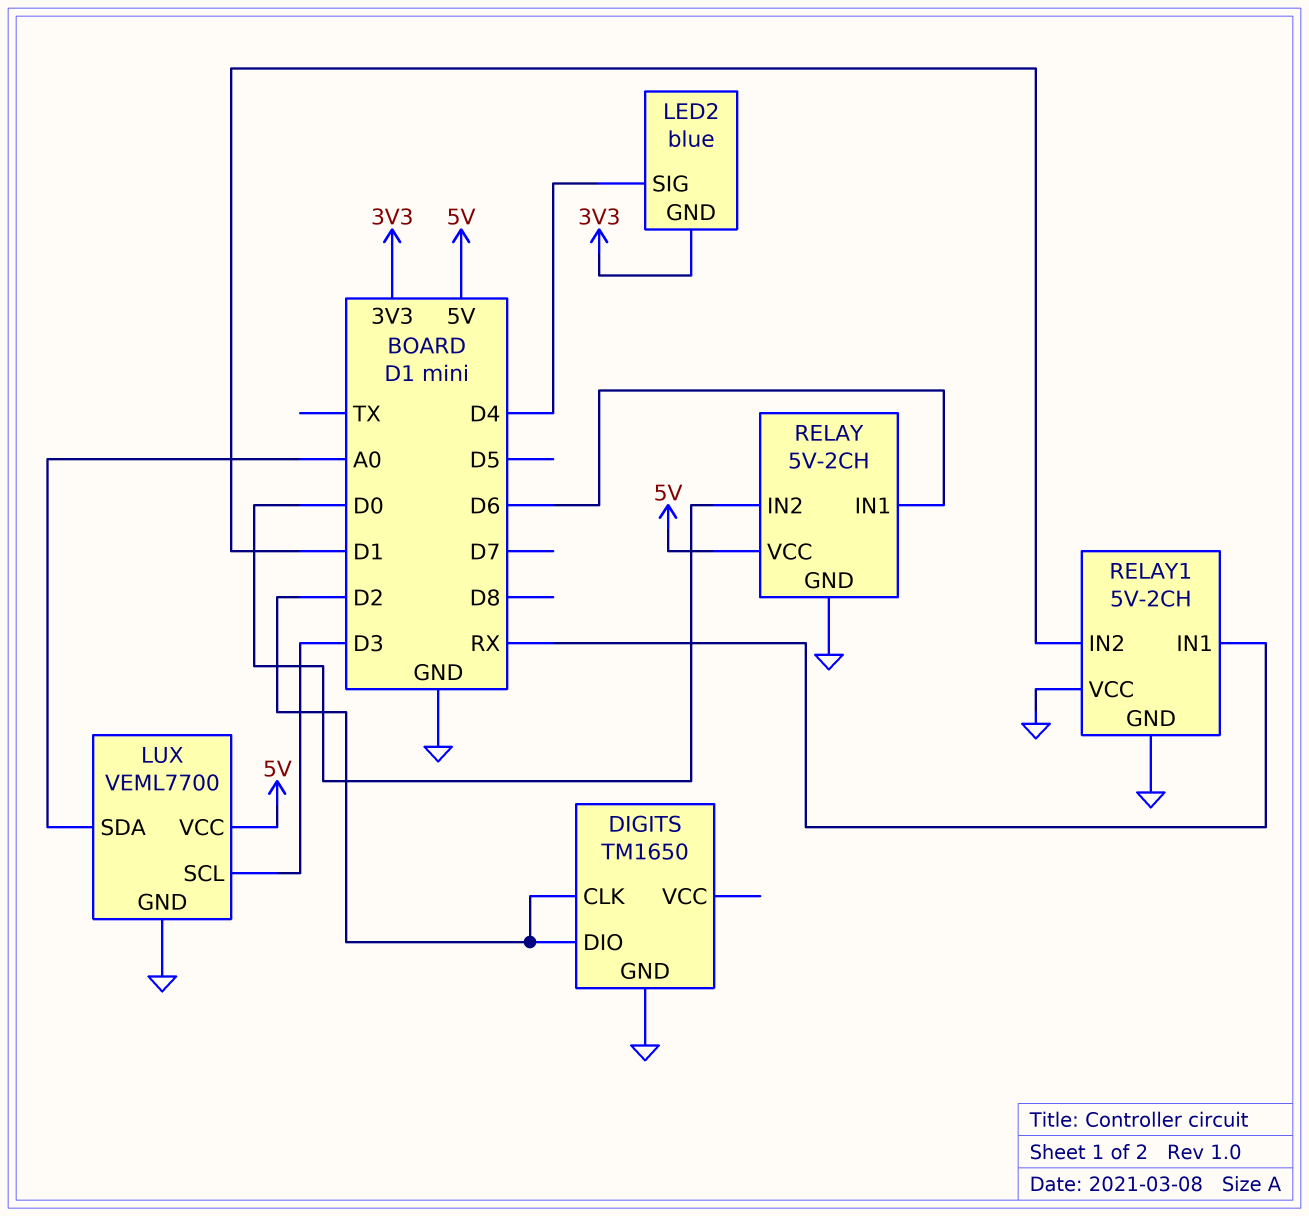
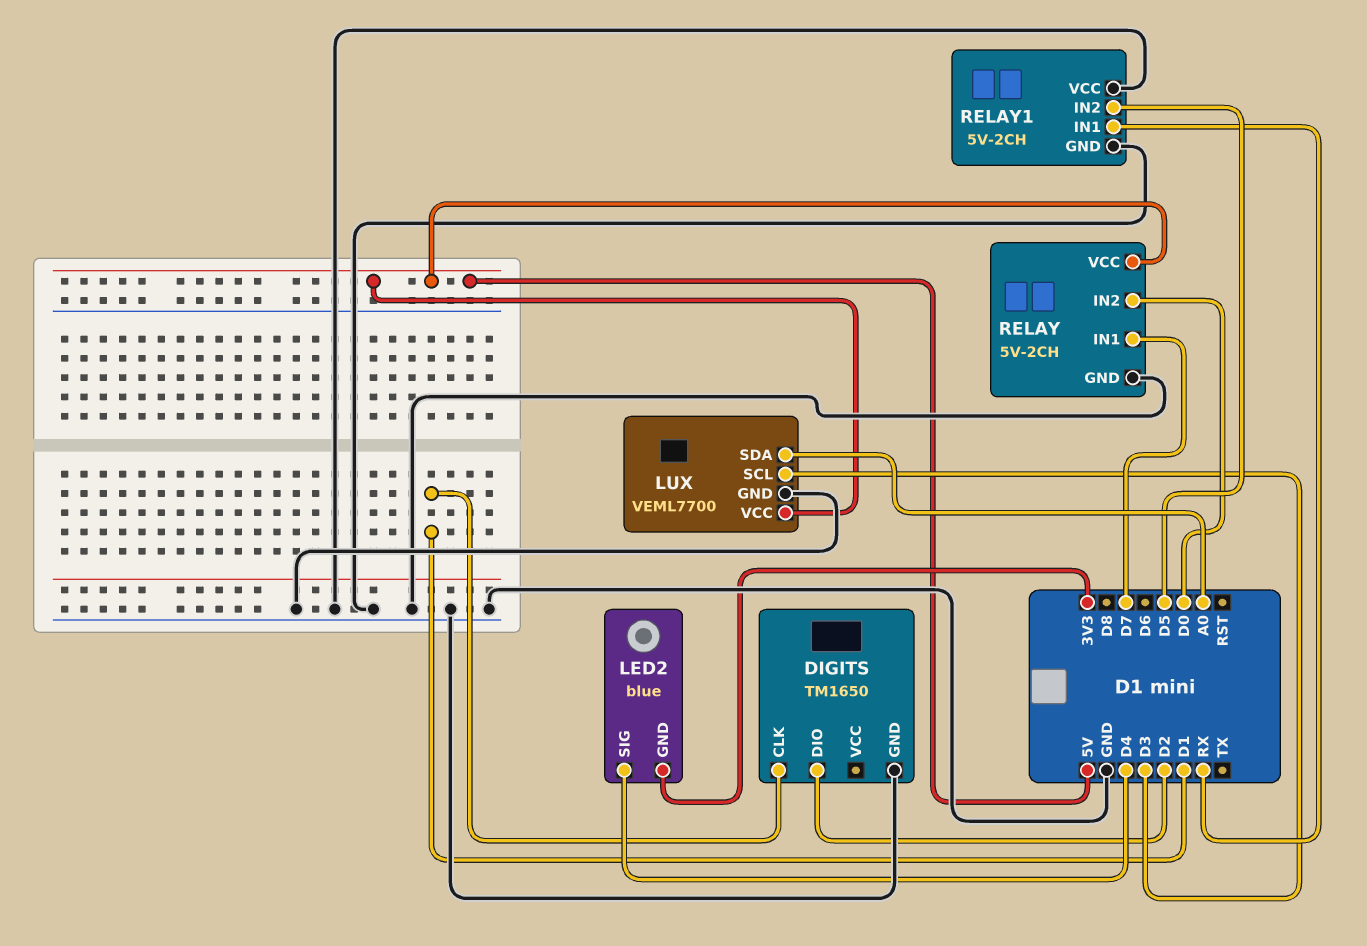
DIGITS pin CLK: D2 -> D1
RELAY pin IN1: D6 -> D7
RELAY1 pin IN2: D1 -> D5

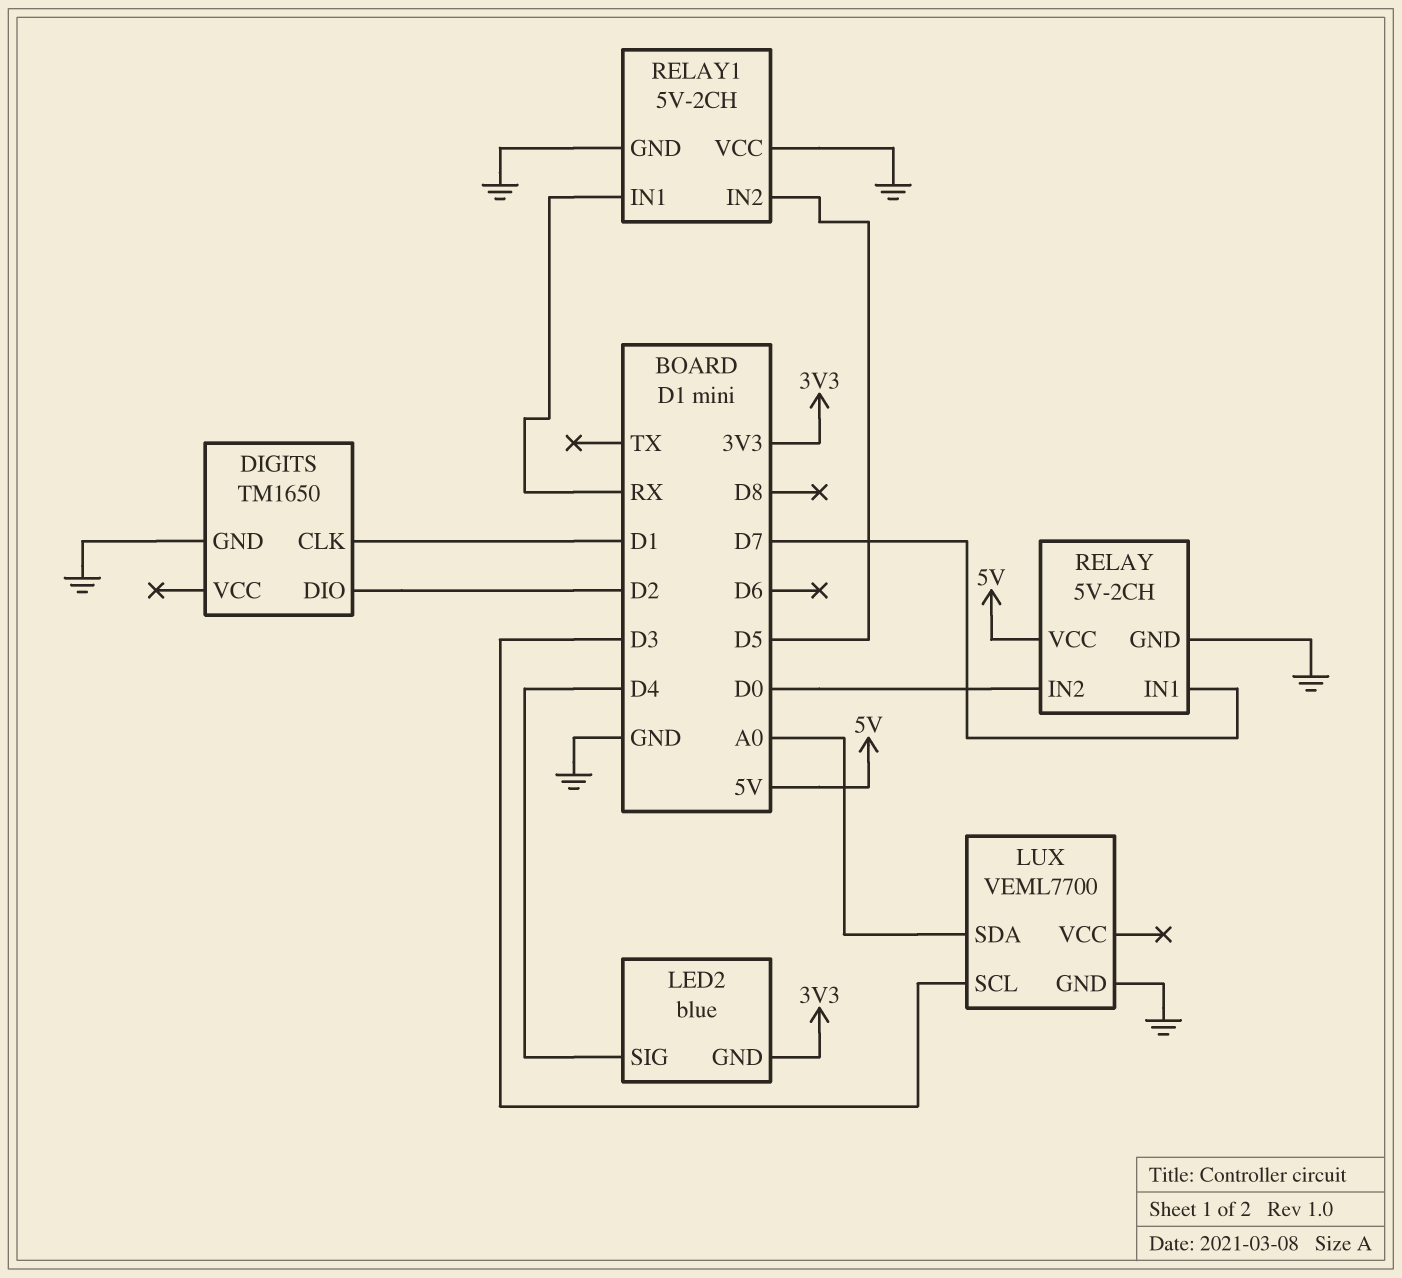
LUX pin VCC: 5V -> none

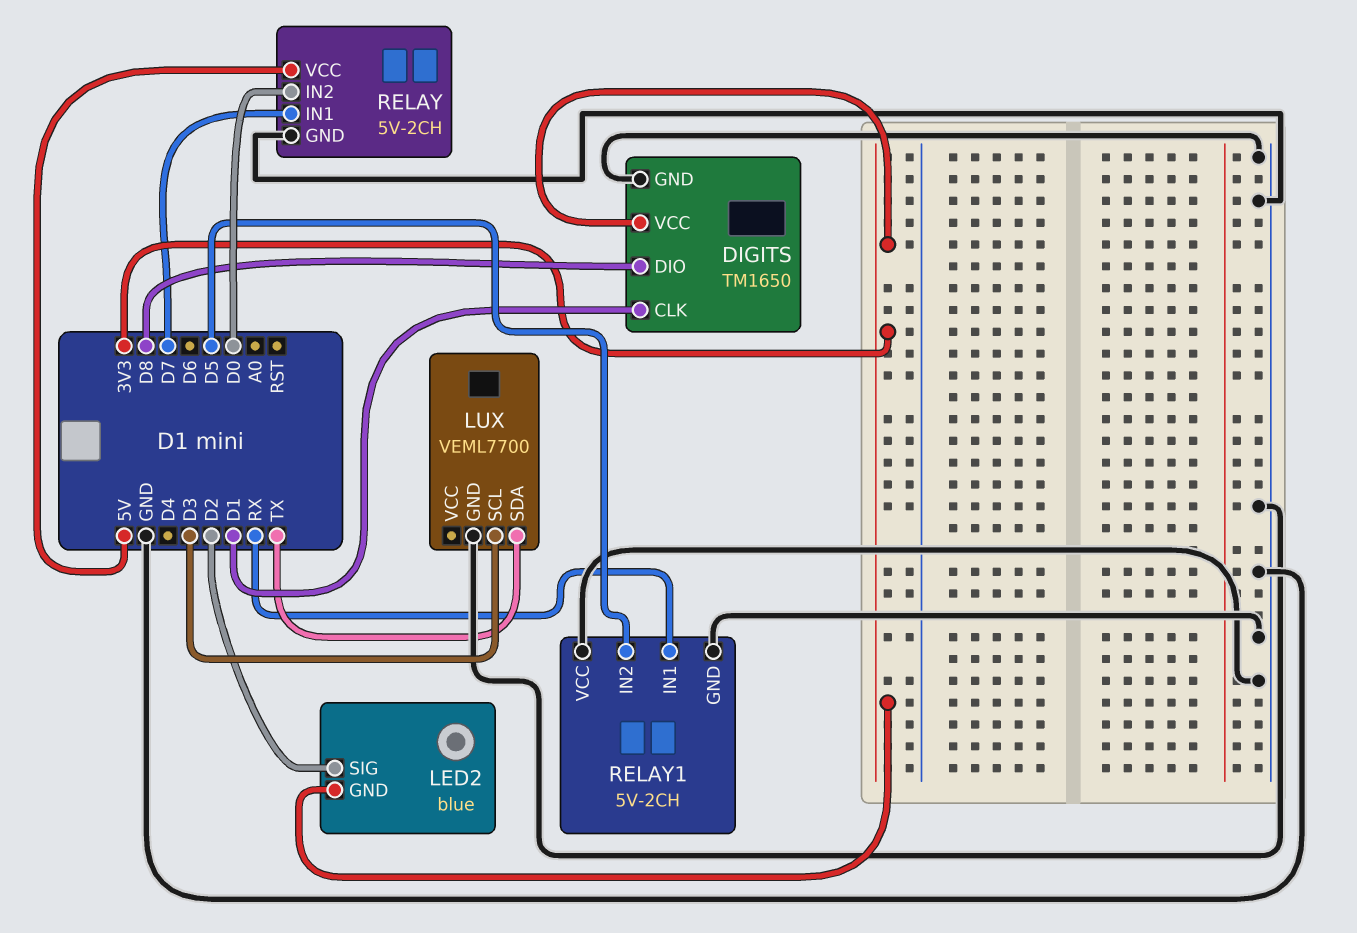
DIGITS pin DIO: D2 -> D8
DIGITS pin VCC: none -> 3V3
LED2 pin SIG: D4 -> D2
LUX pin SDA: A0 -> TX

